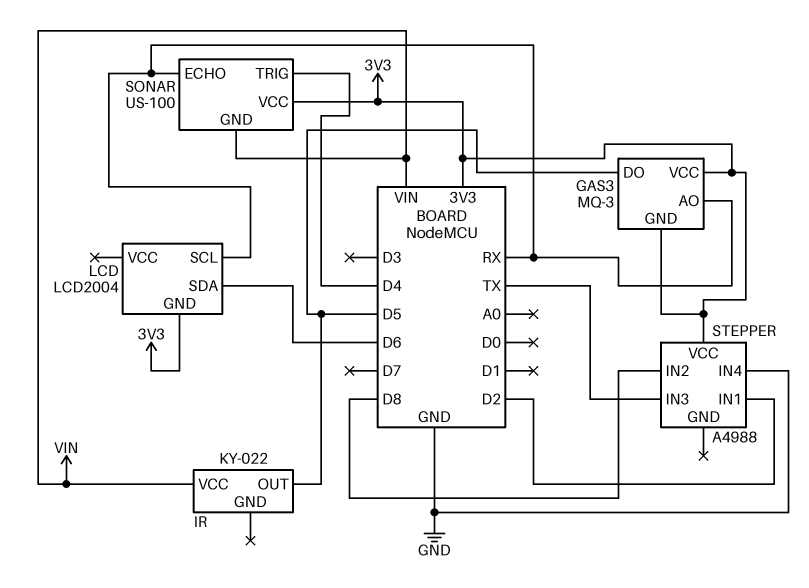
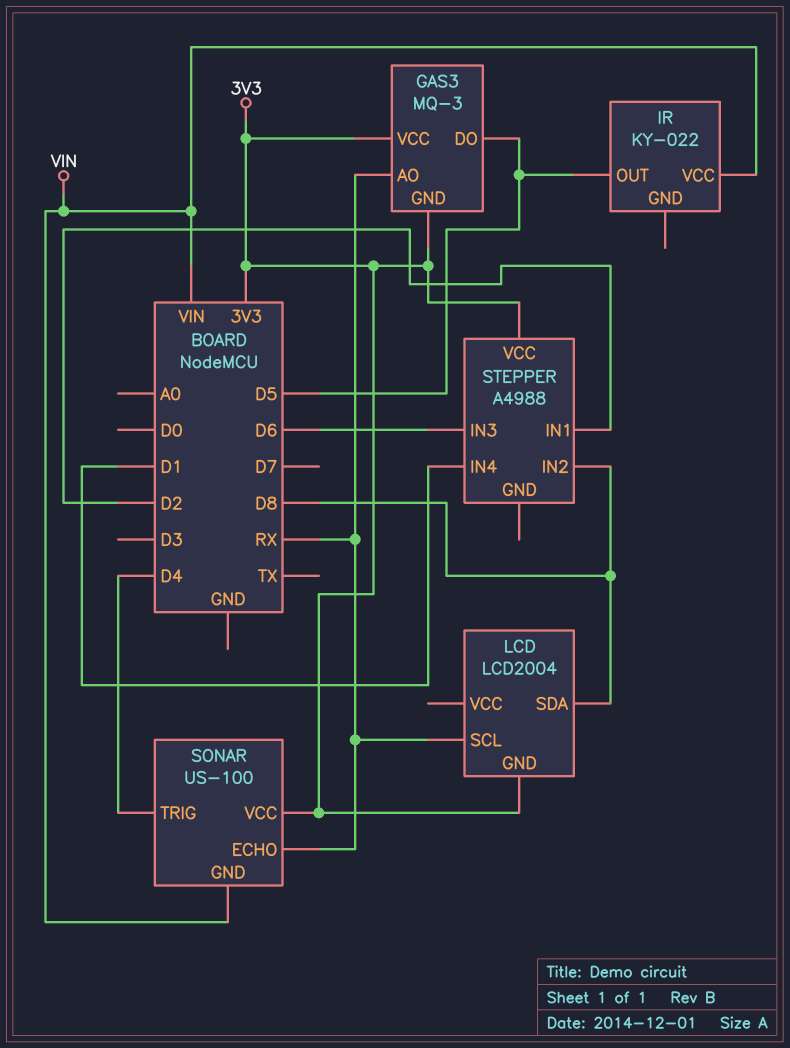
LCD pin SDA: D6 -> D8
STEPPER pin IN3: TX -> D6
STEPPER pin IN4: GND -> D1

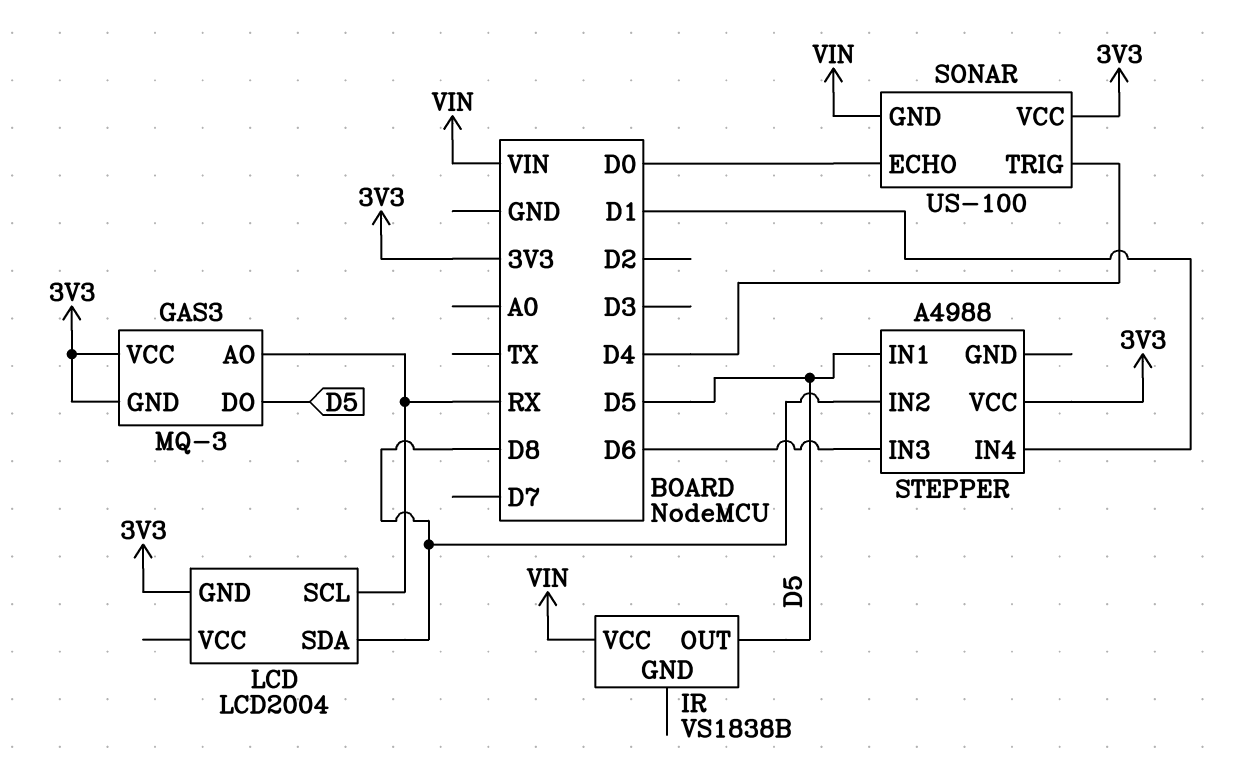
IR: KY-022 -> VS1838B
SONAR pin ECHO: RX -> D0
STEPPER pin IN1: D2 -> D5

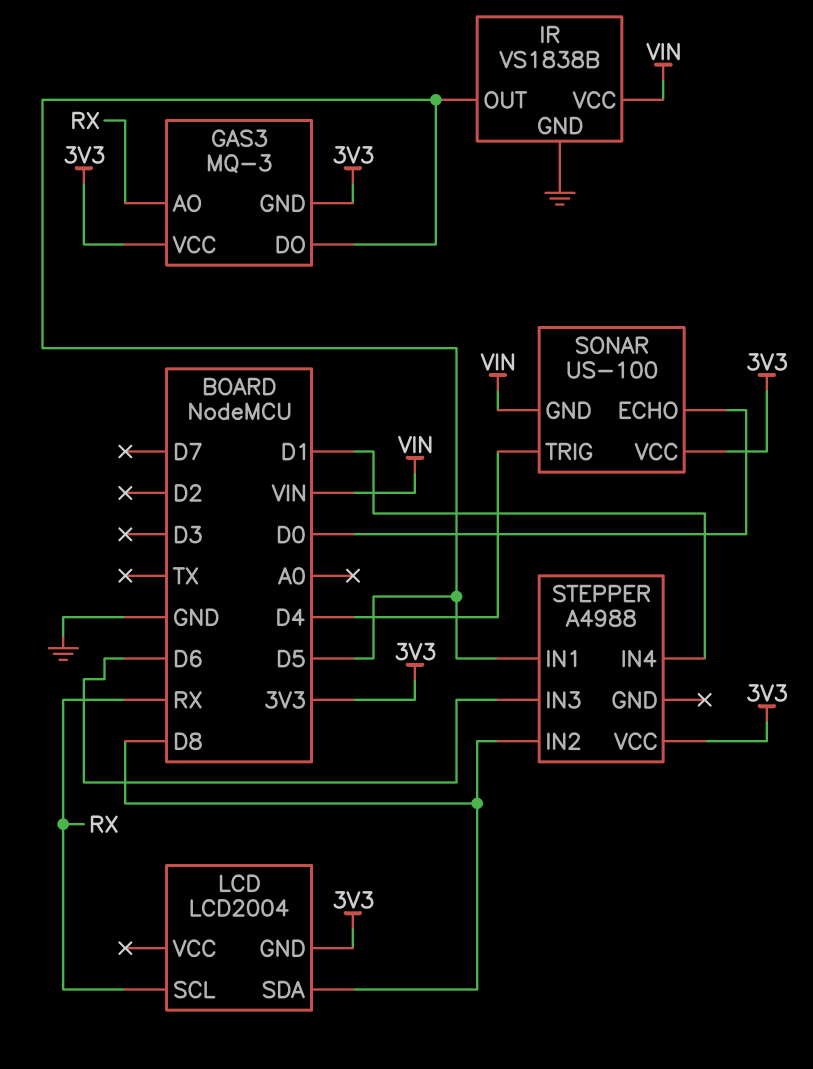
IR pin GND: none -> GND

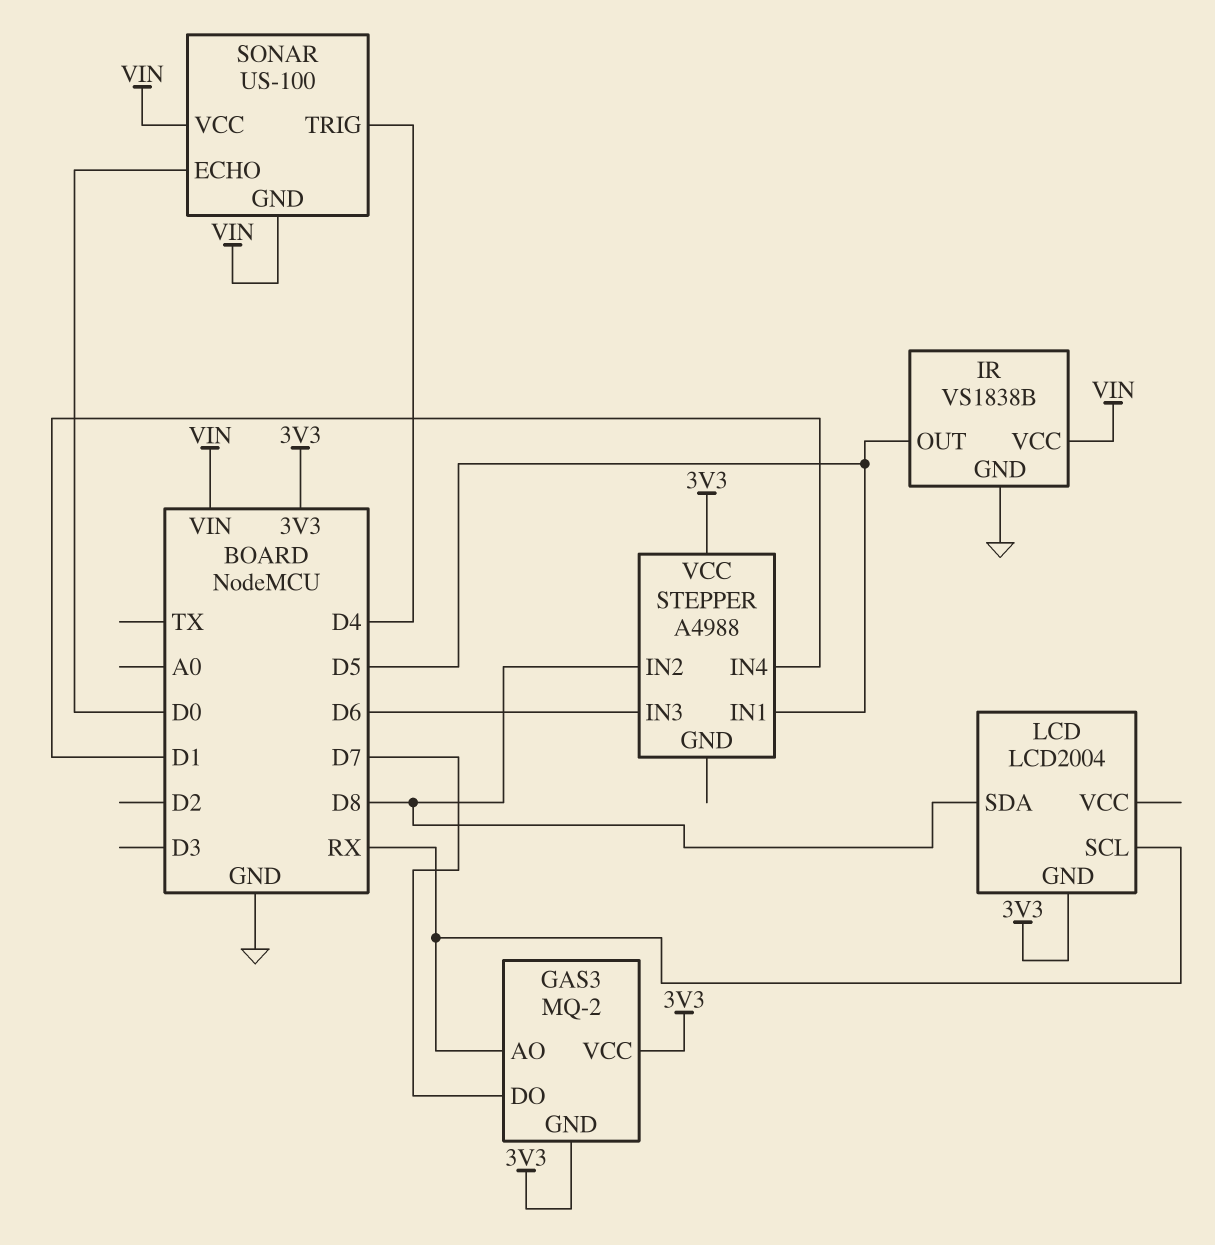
GAS3: MQ-3 -> MQ-2
GAS3 pin DO: D5 -> D7
SONAR pin VCC: 3V3 -> VIN

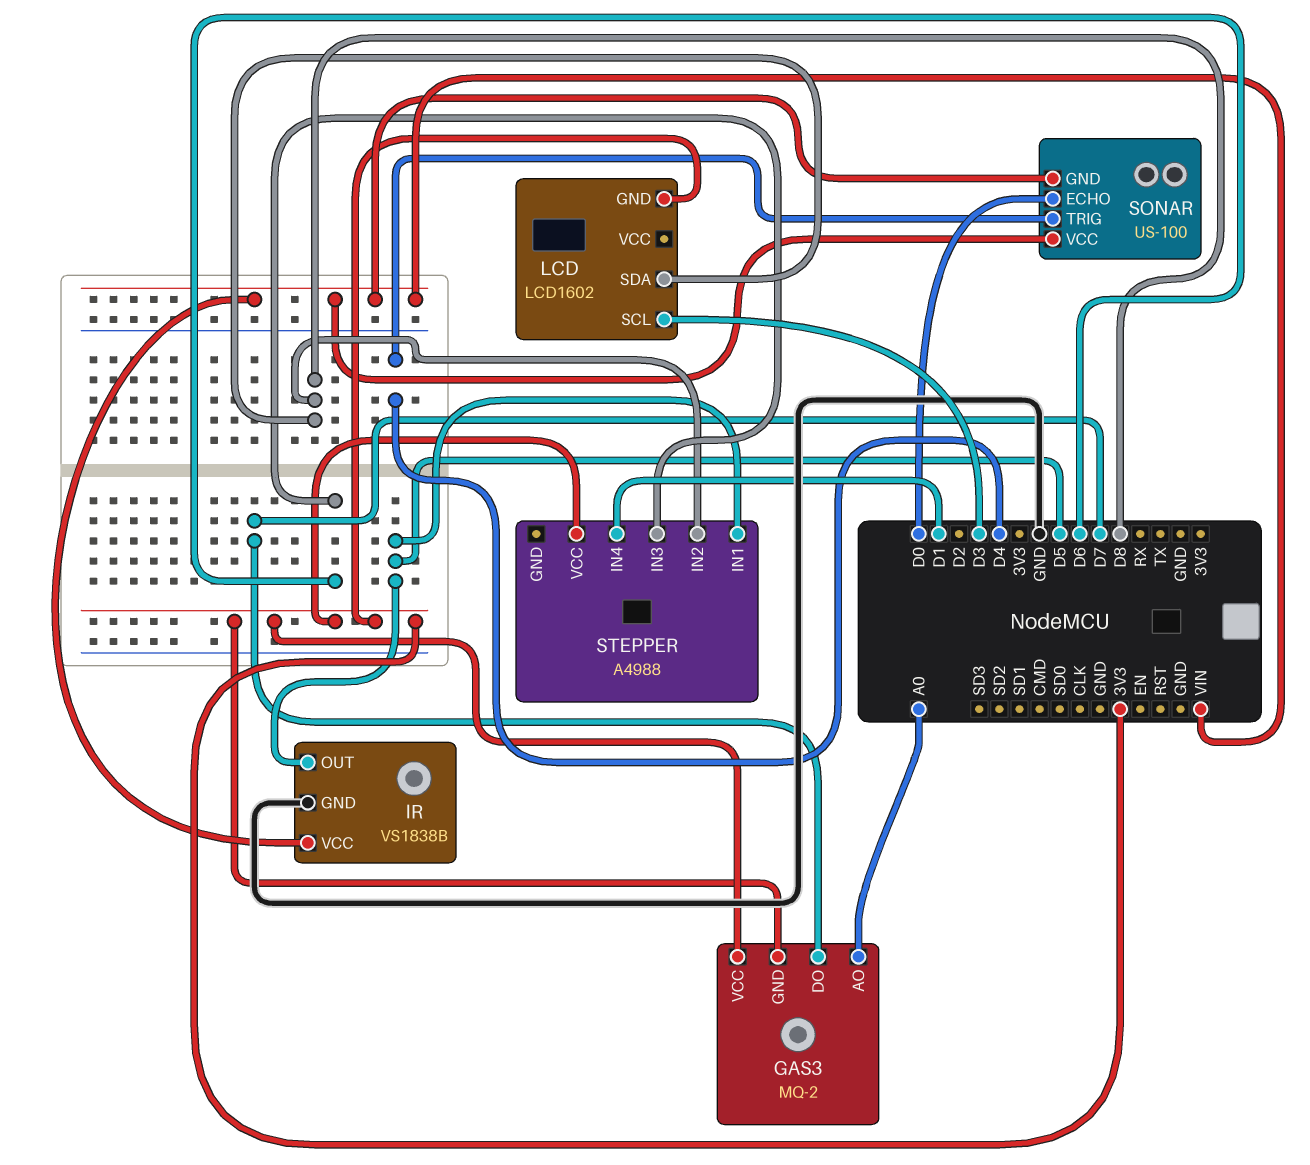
GAS3 pin AO: RX -> A0
LCD: LCD2004 -> LCD1602
LCD pin SCL: RX -> D3

